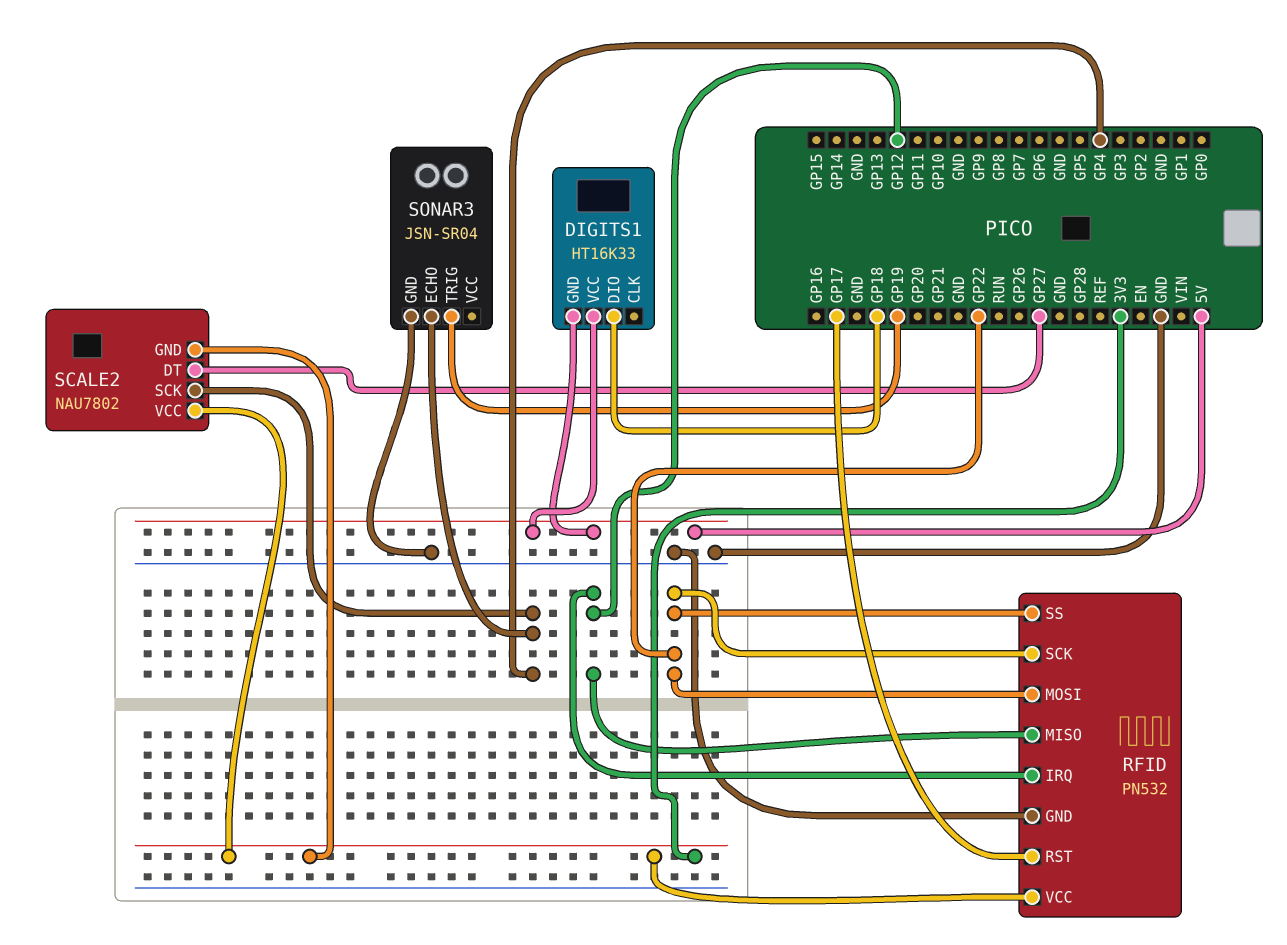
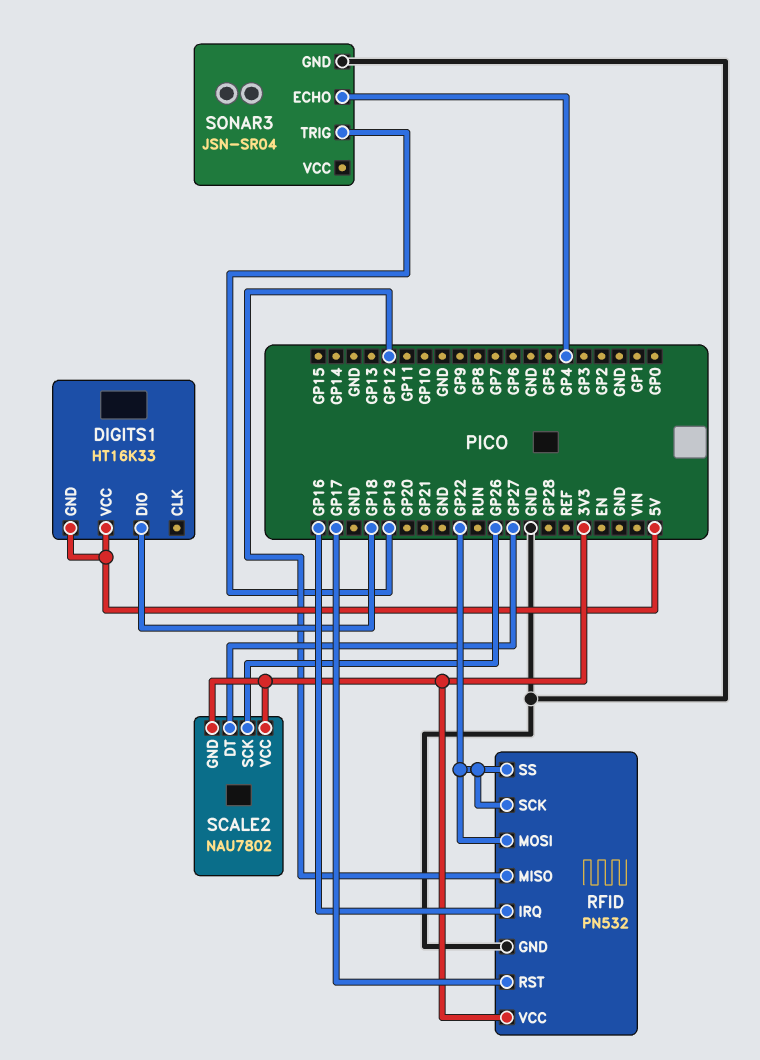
RFID pin IRQ: GP12 -> GP16
SCALE2 pin SCK: GP4 -> GP26

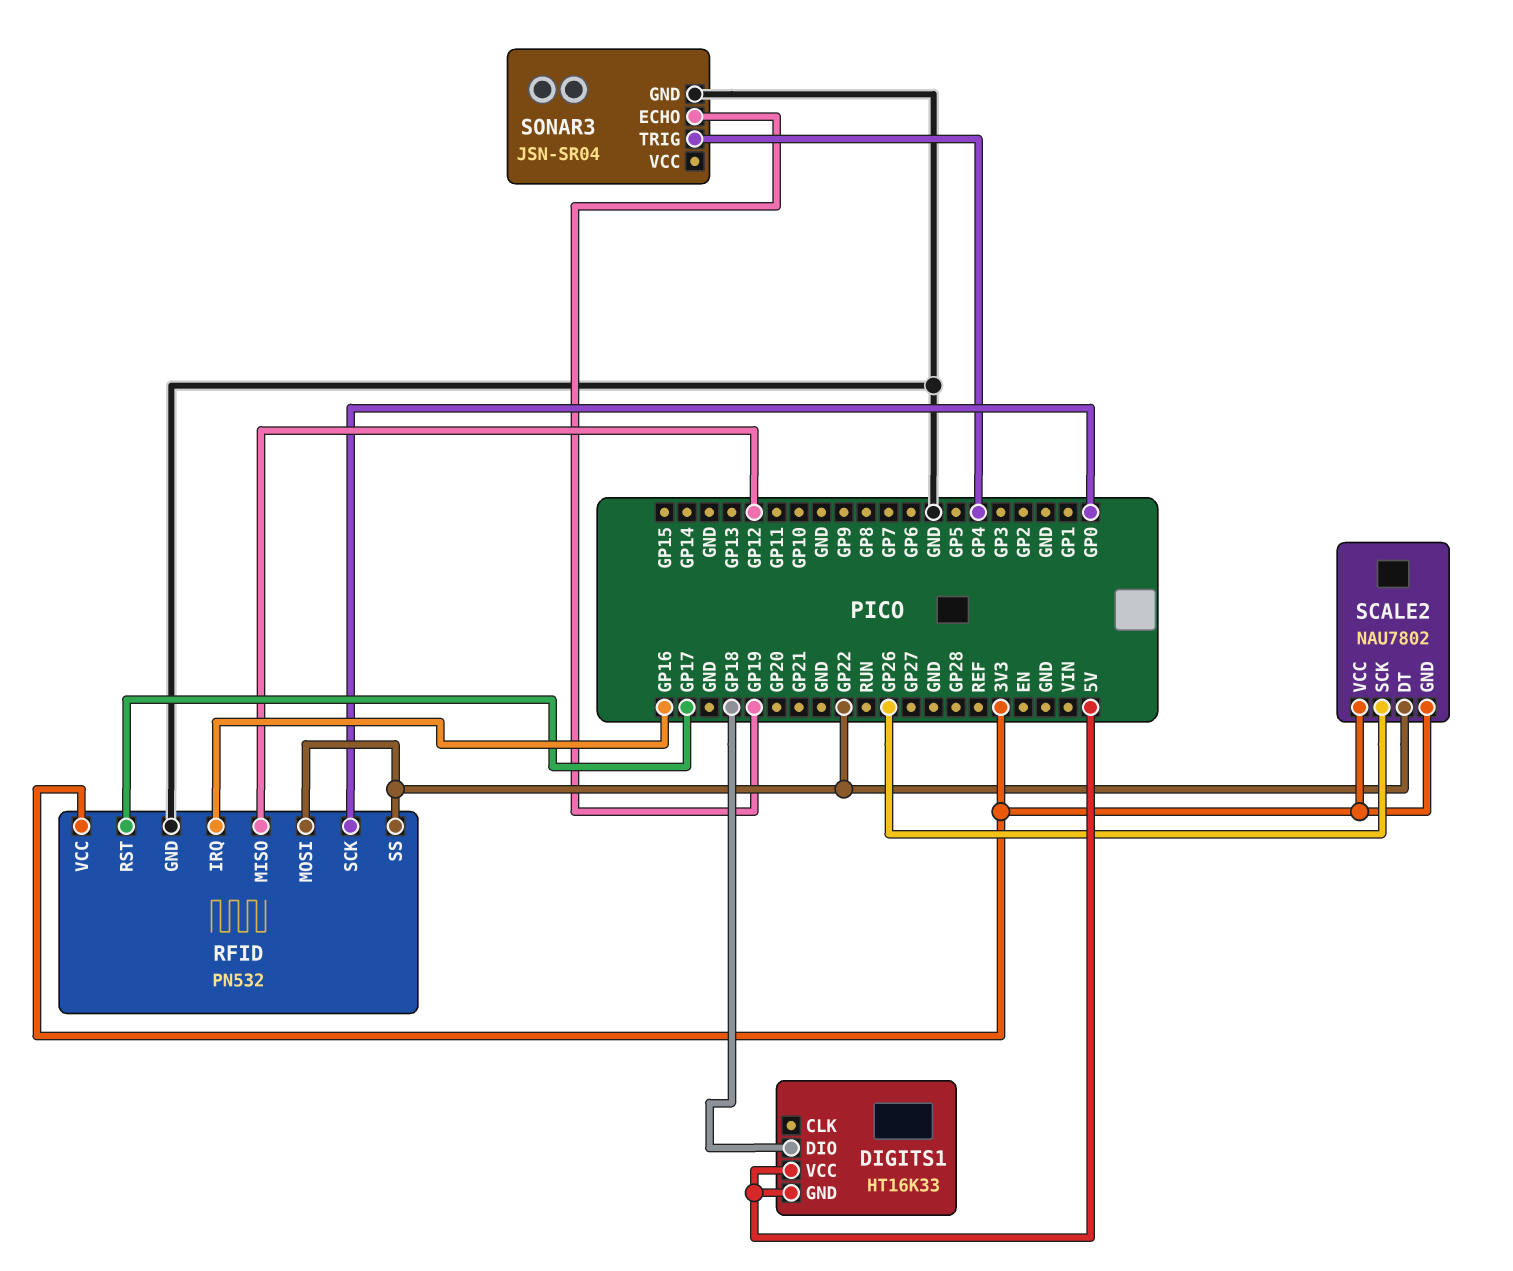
RFID pin SCK: GP22 -> GP0
SCALE2 pin DT: GP27 -> GP22
SONAR3 pin ECHO: GP4 -> GP19
SONAR3 pin TRIG: GP19 -> GP4

